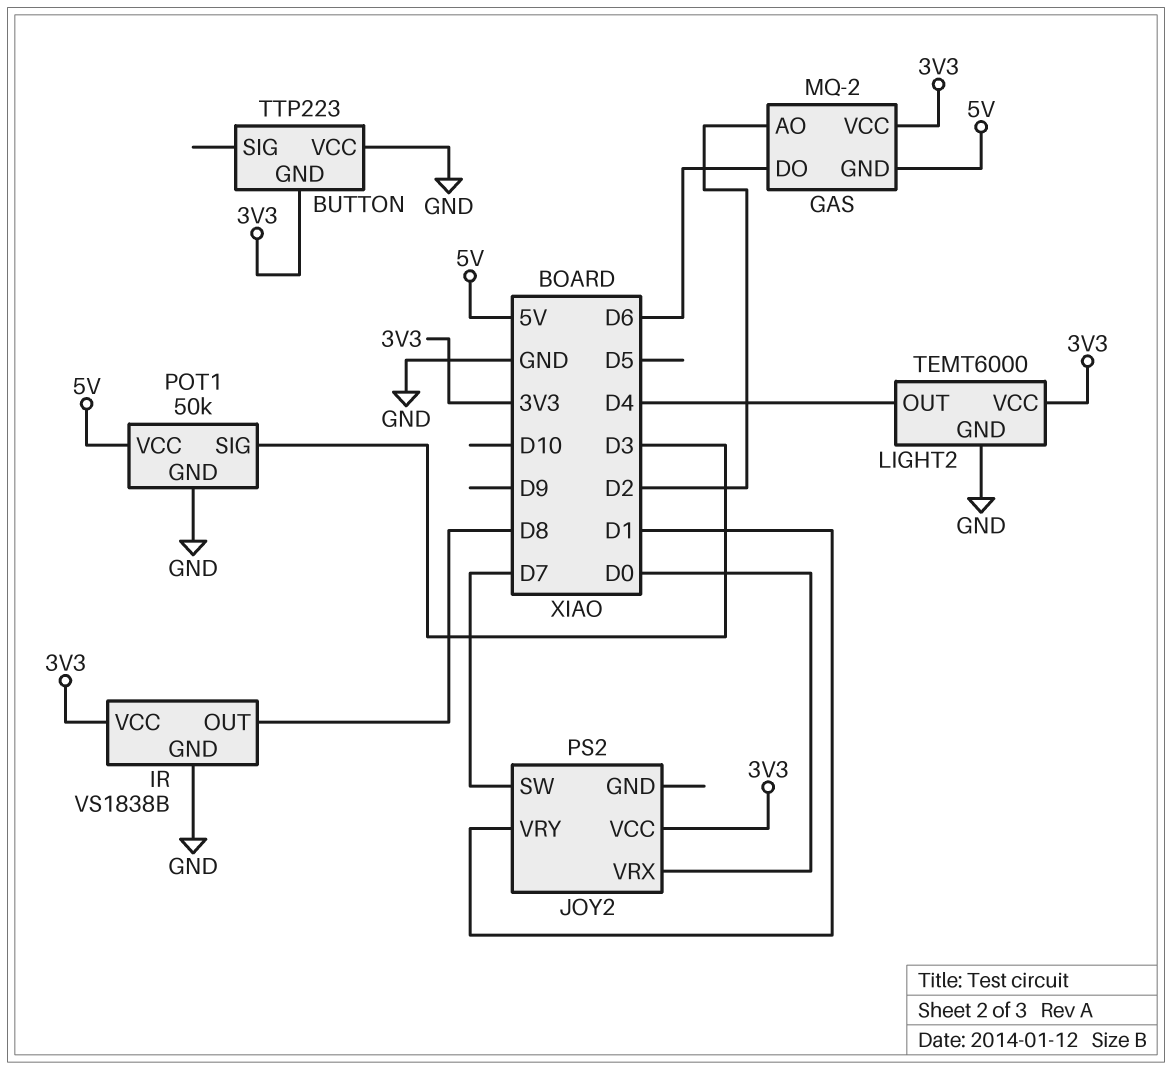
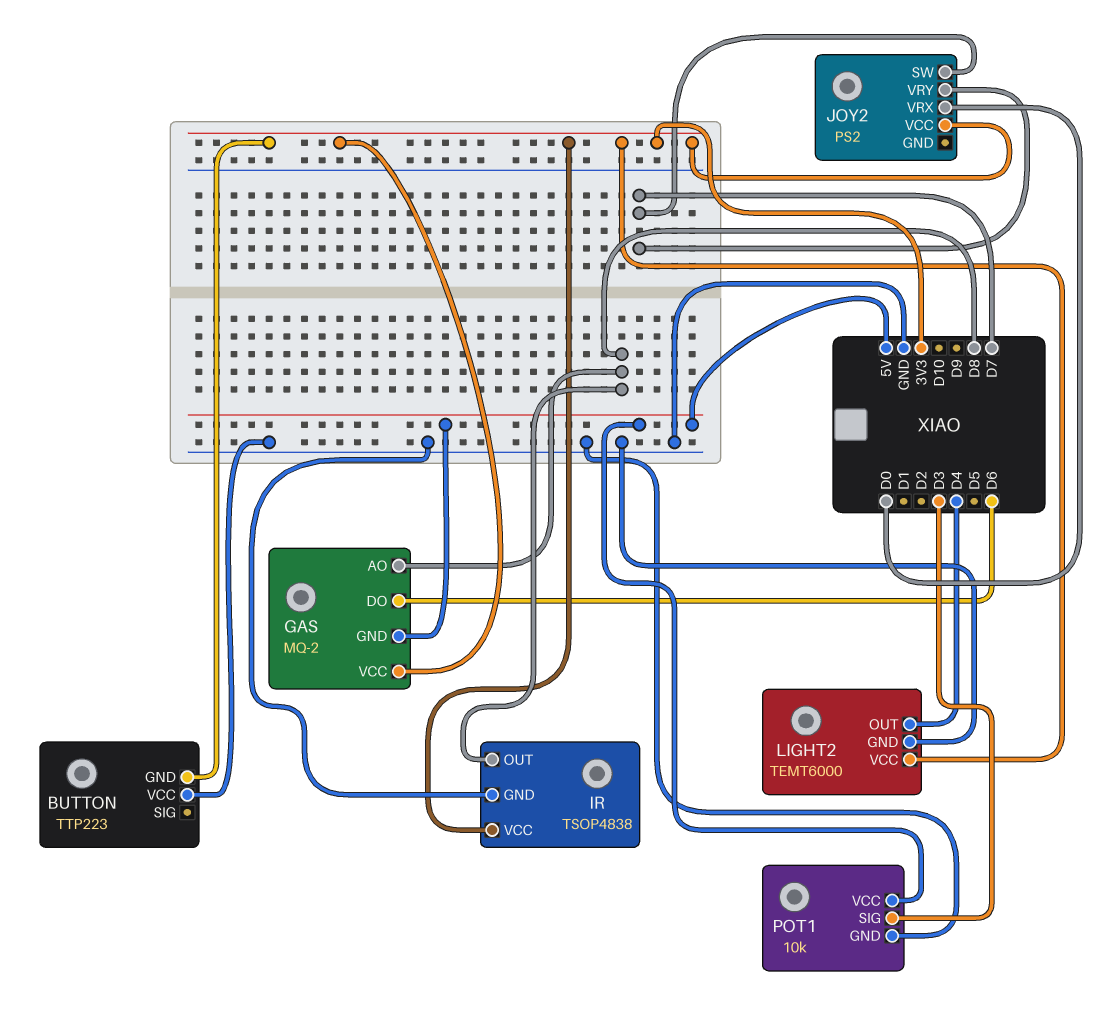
GAS pin AO: D2 -> D8
IR: VS1838B -> TSOP4838
JOY2 pin VRY: D1 -> D7
POT1: 50k -> 10k

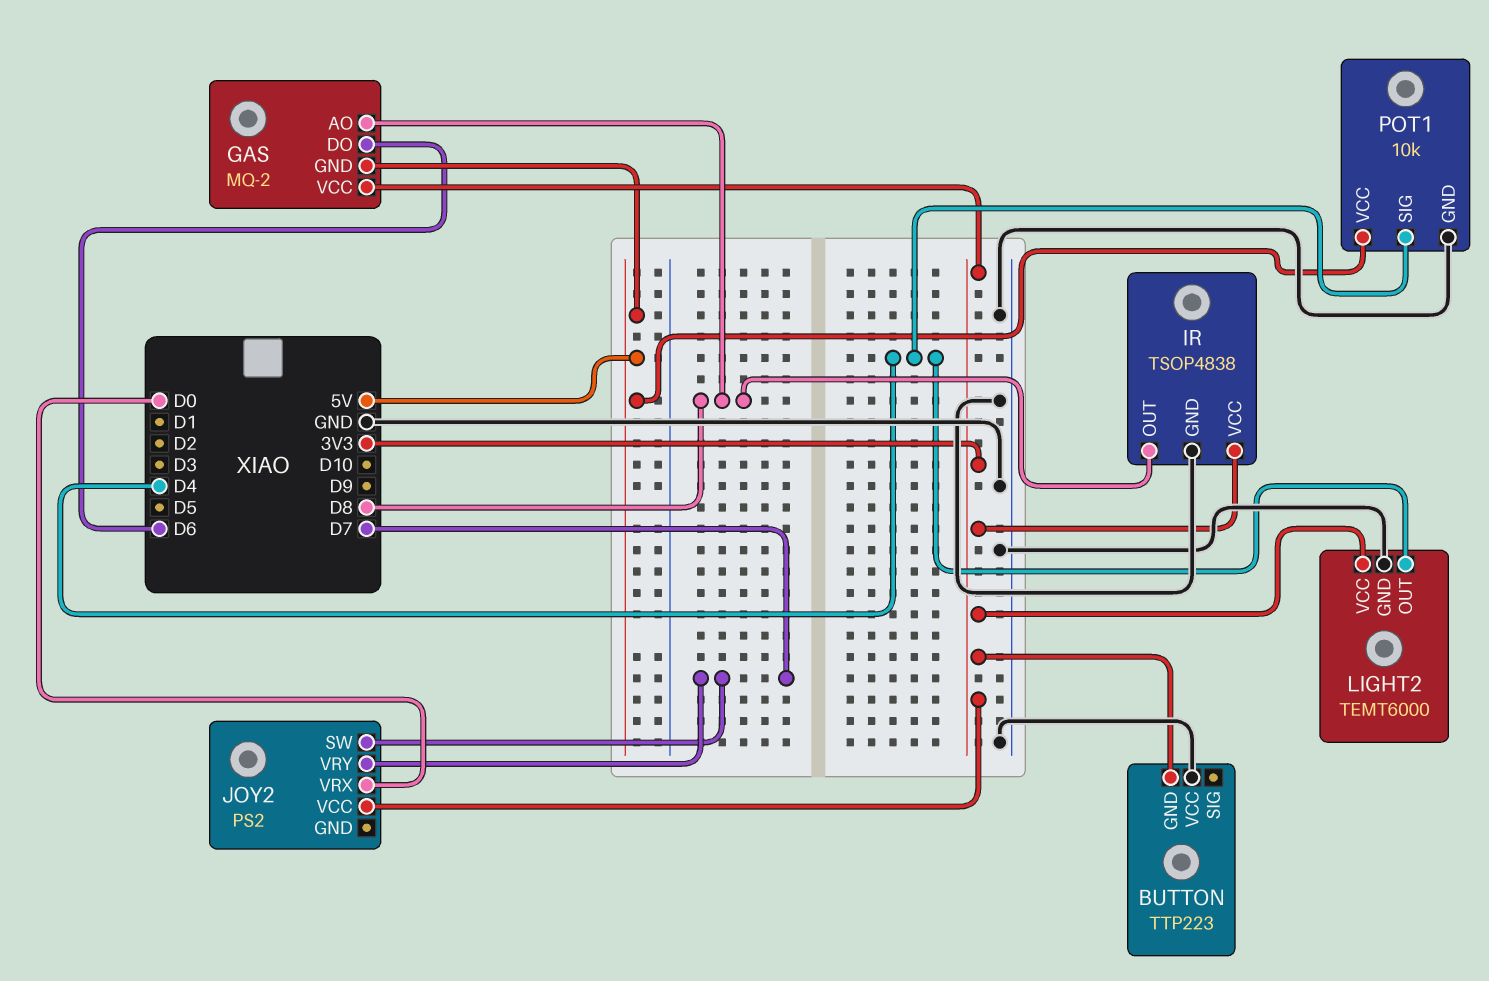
POT1 pin SIG: D3 -> D4

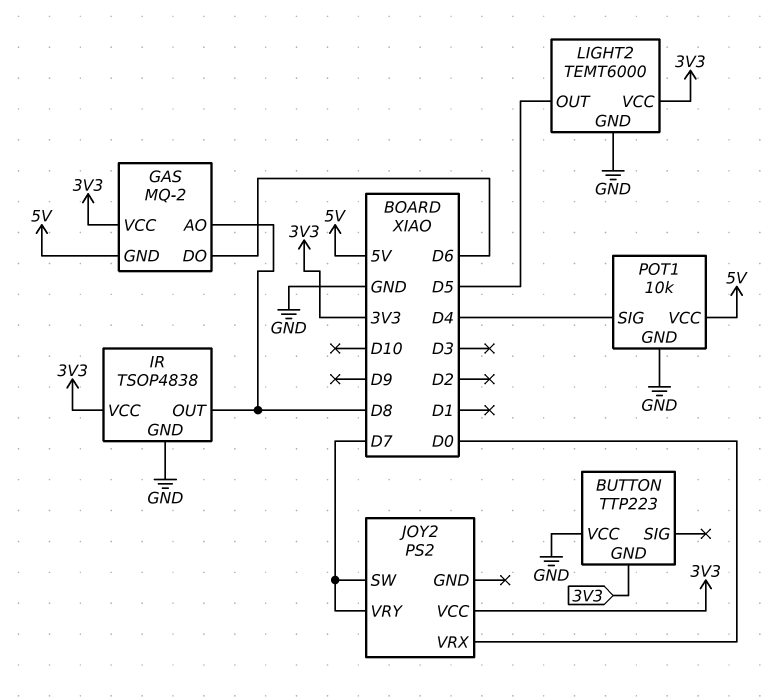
LIGHT2 pin OUT: D4 -> D5

